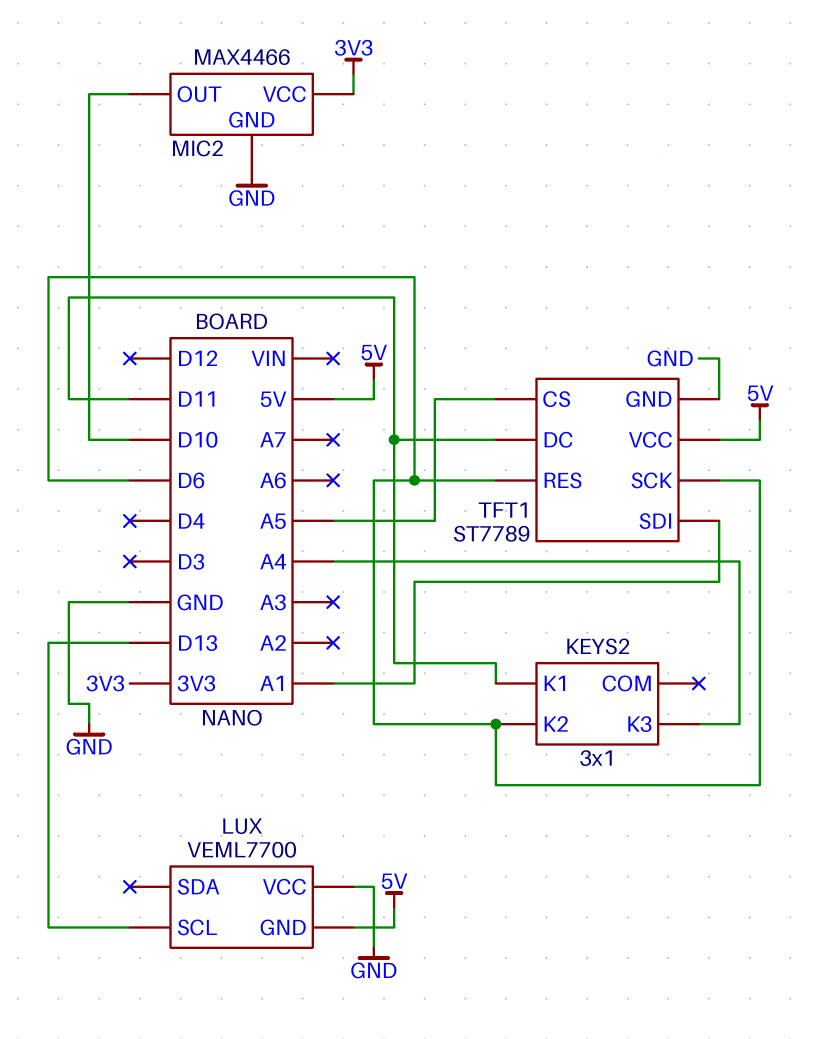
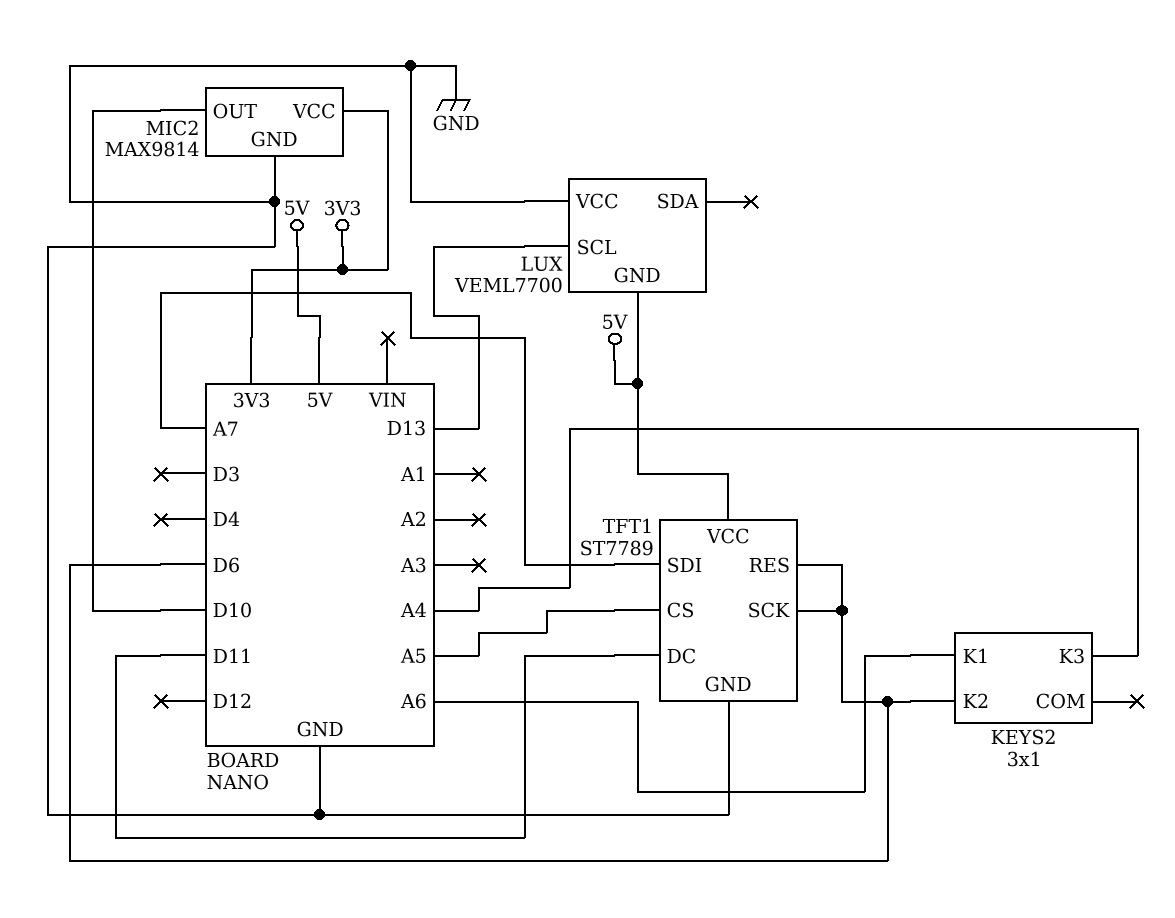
KEYS2 pin K1: D11 -> A6
MIC2: MAX4466 -> MAX9814
TFT1 pin SDI: A1 -> A7

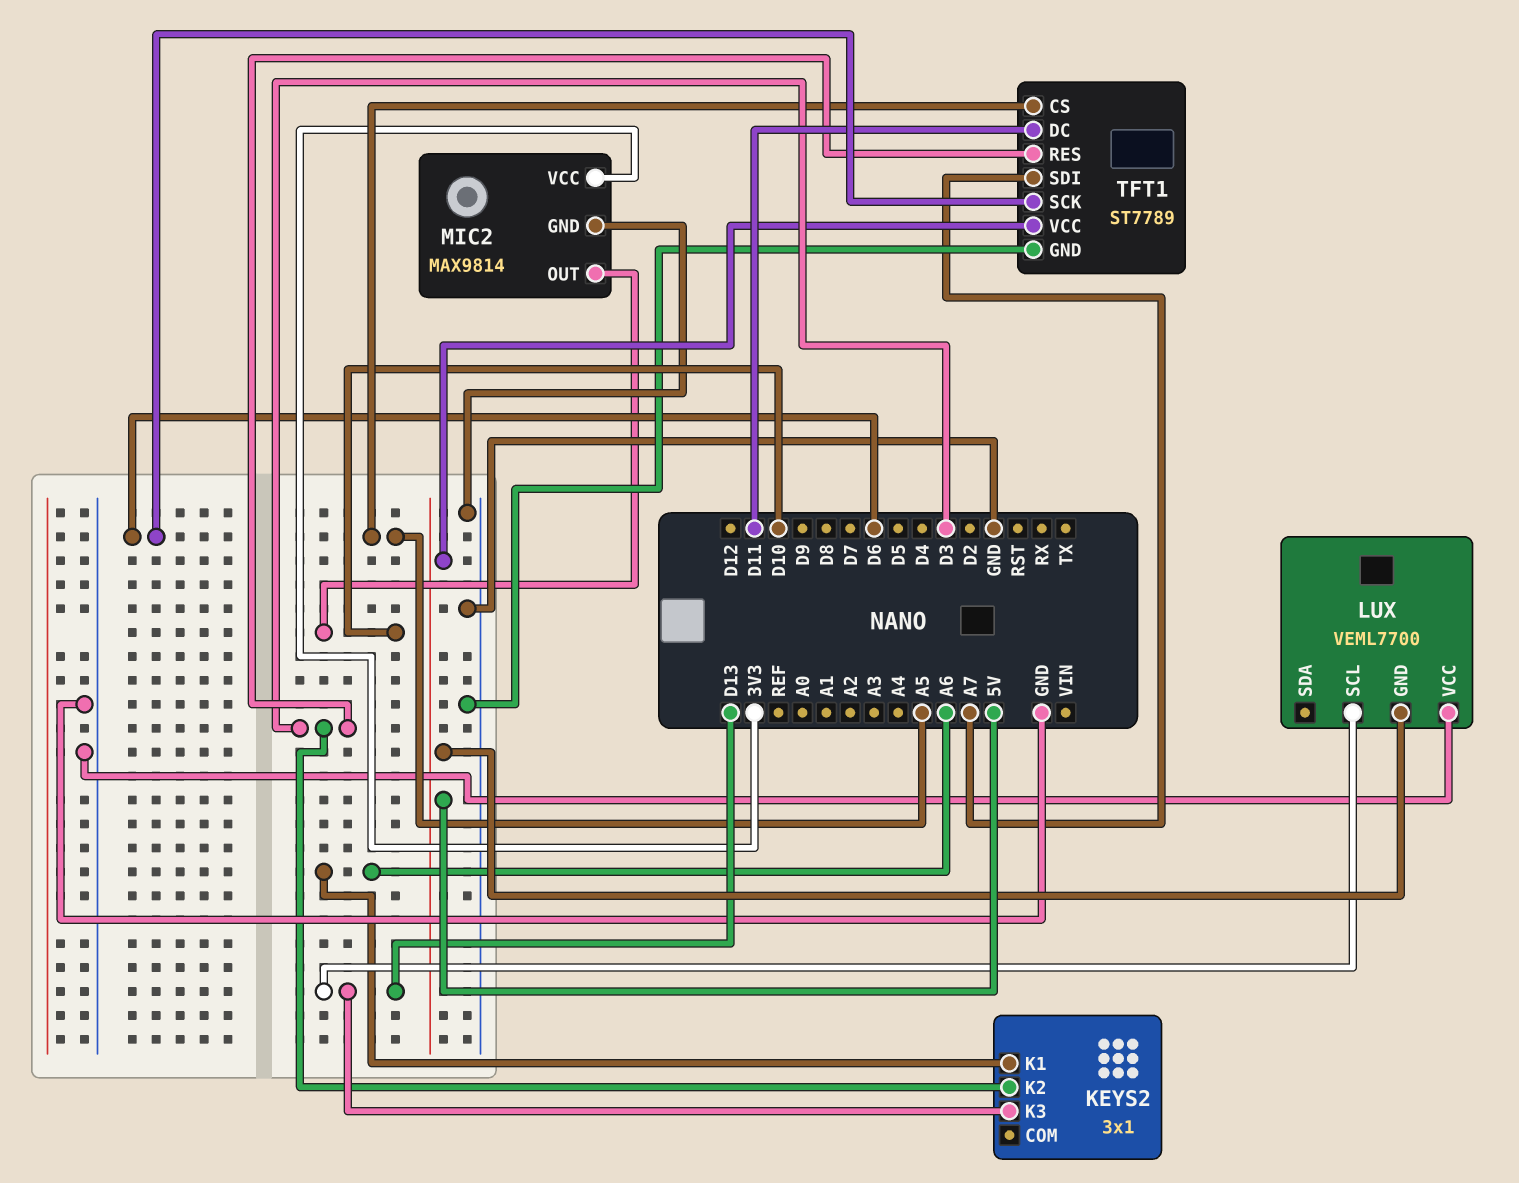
KEYS2 pin K2: D6 -> D3
KEYS2 pin K3: A4 -> D13
TFT1 pin RES: D6 -> D3

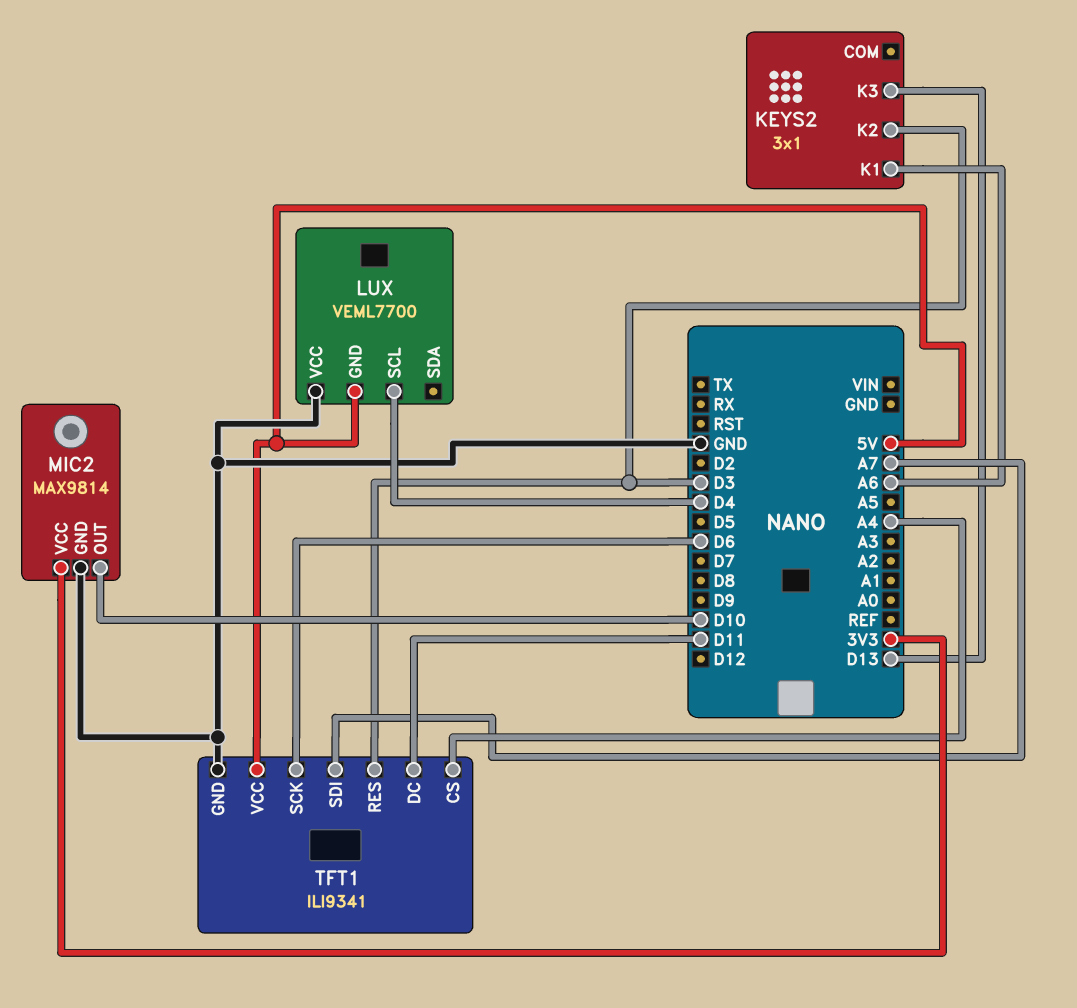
LUX pin SCL: D13 -> D4
TFT1: ST7789 -> ILI9341
TFT1 pin CS: A5 -> A4

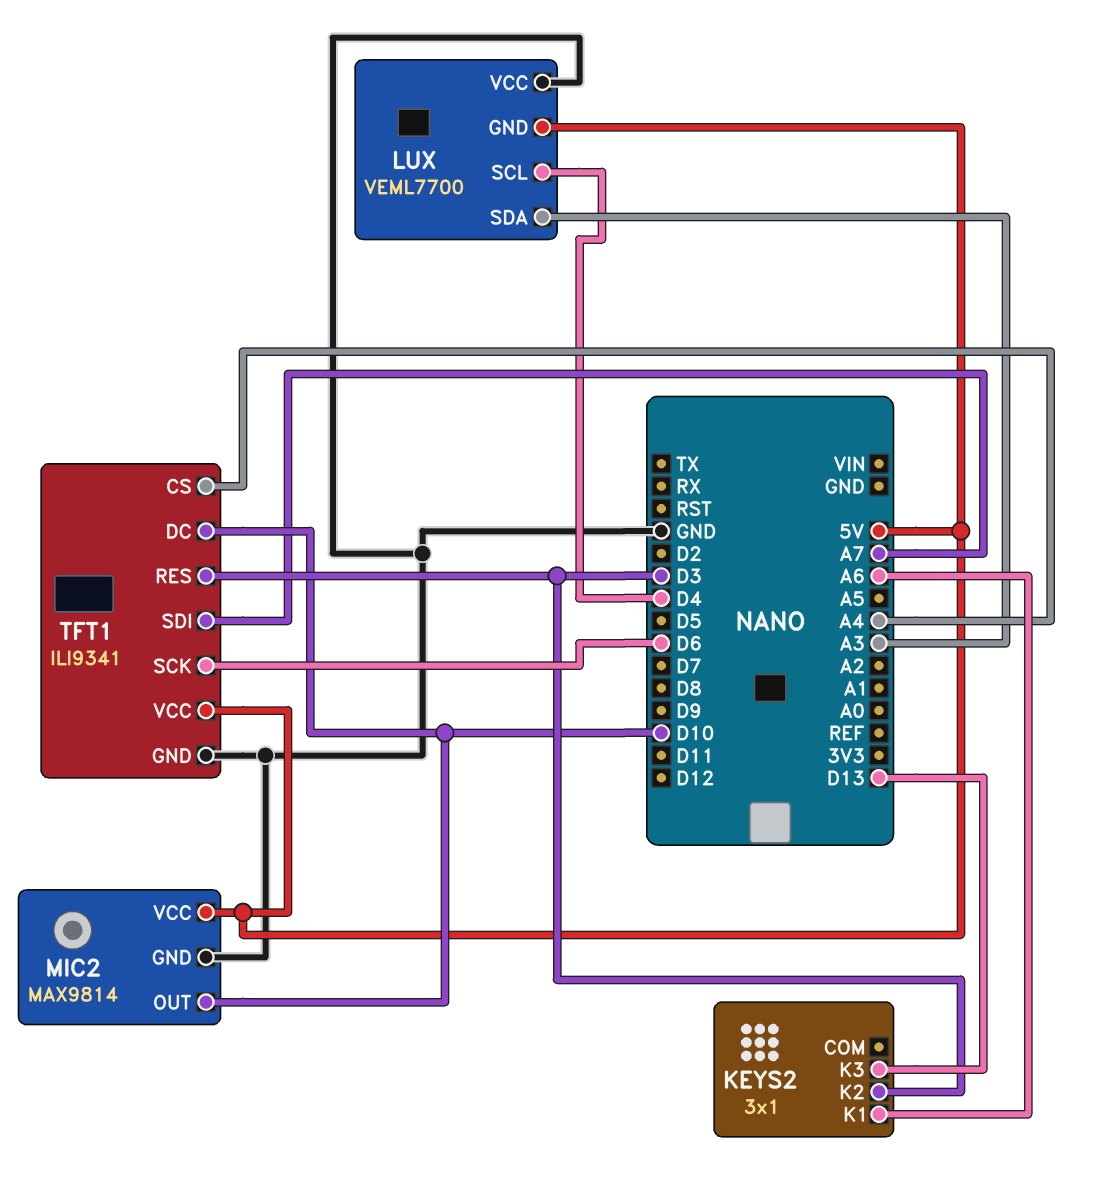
LUX pin SDA: none -> A3
MIC2 pin VCC: 3V3 -> 5V
TFT1 pin DC: D11 -> D10

